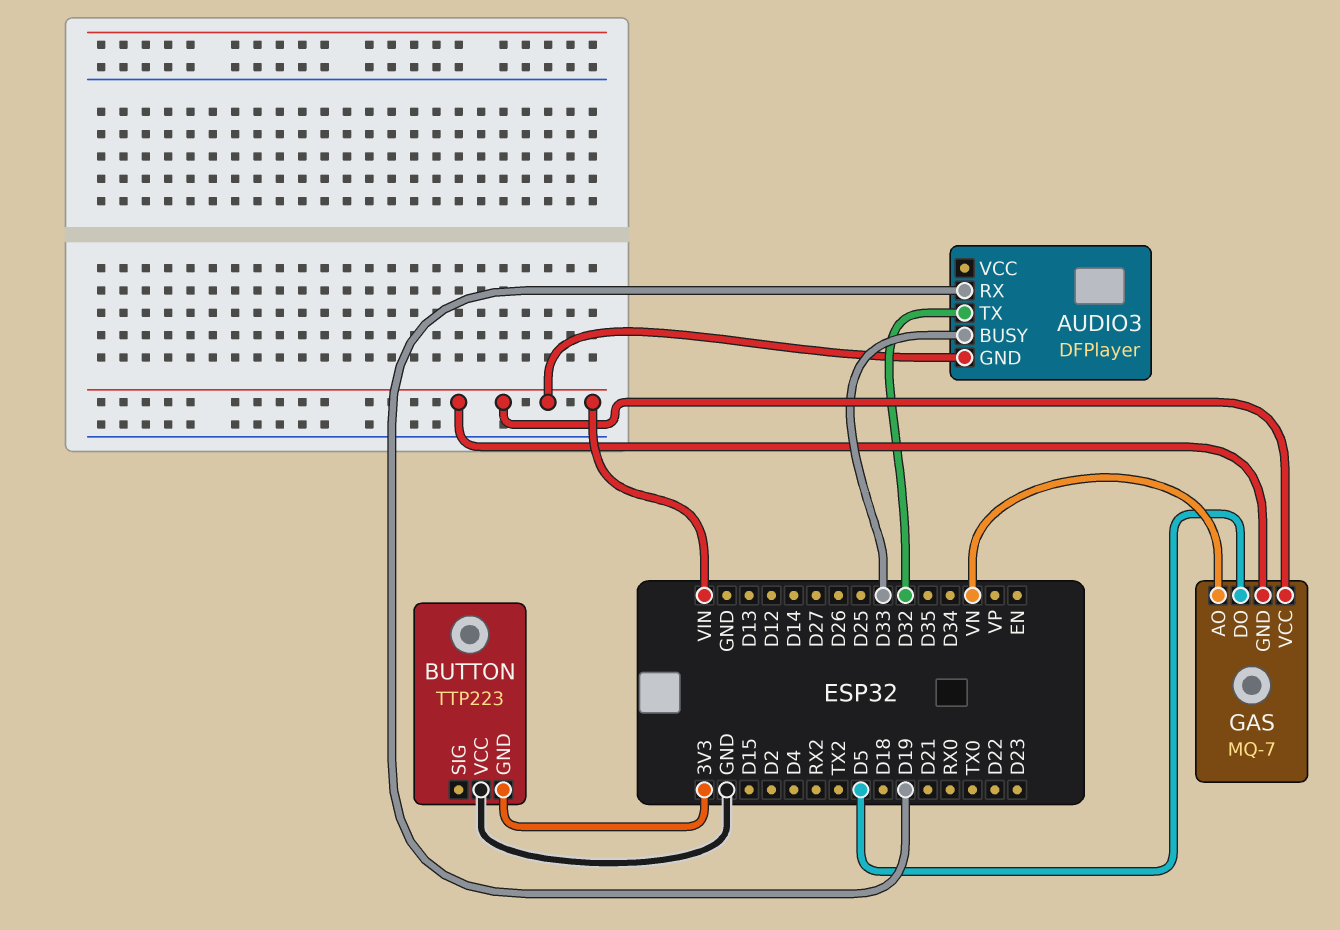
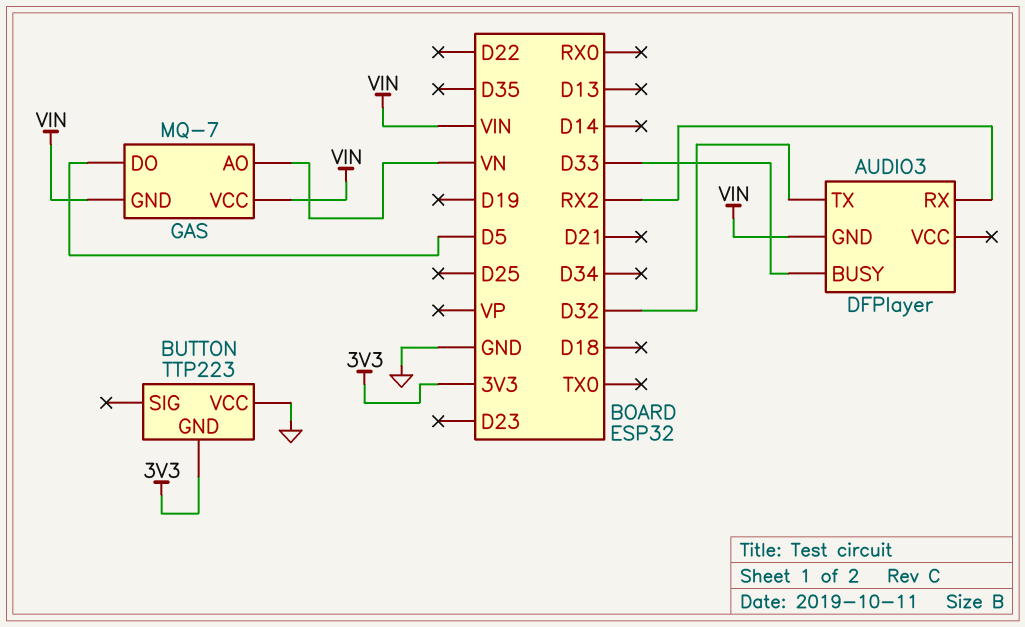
AUDIO3 pin RX: D19 -> RX2

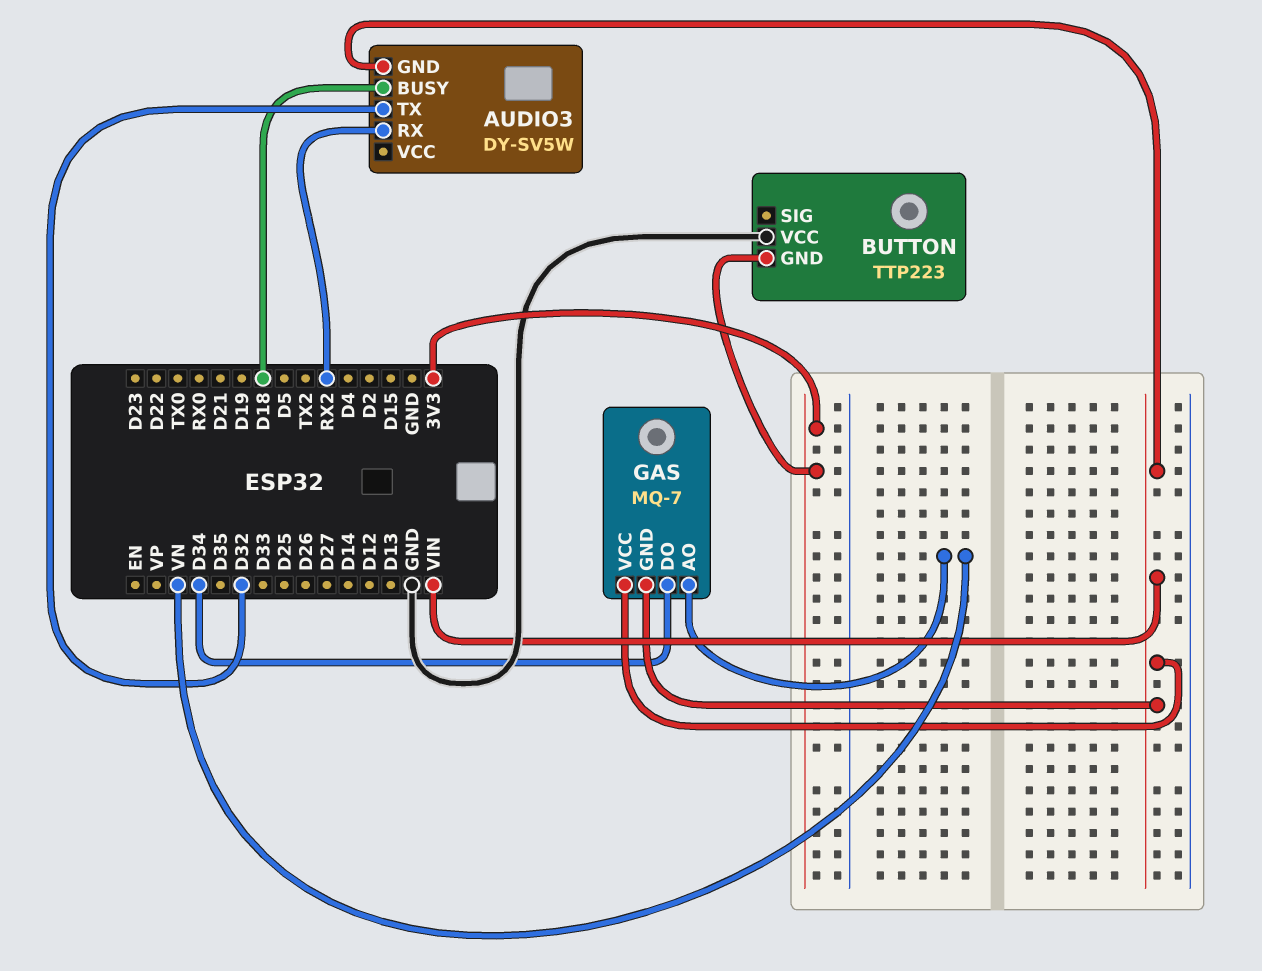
AUDIO3: DFPlayer -> DY-SV5W
AUDIO3 pin BUSY: D33 -> D18
GAS pin DO: D5 -> D34

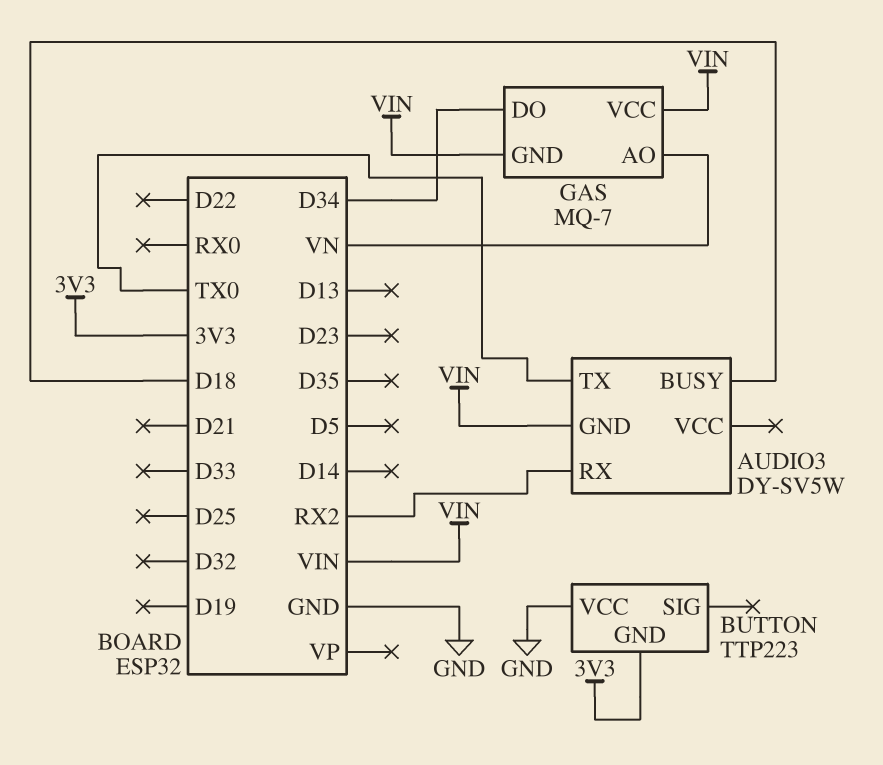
AUDIO3 pin TX: D32 -> TX0

